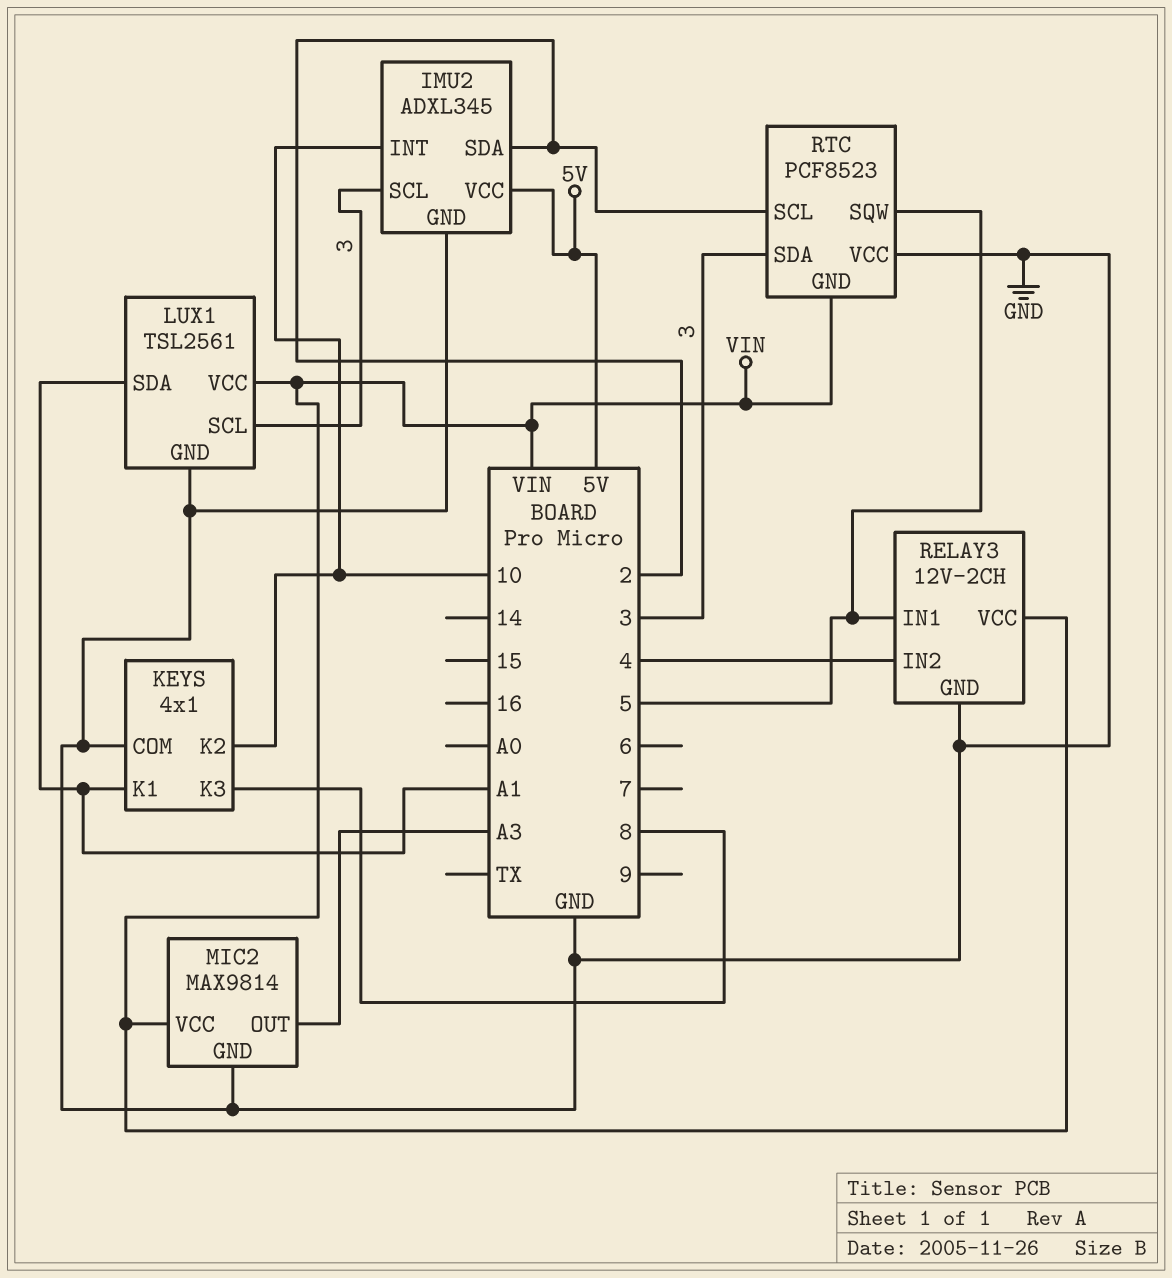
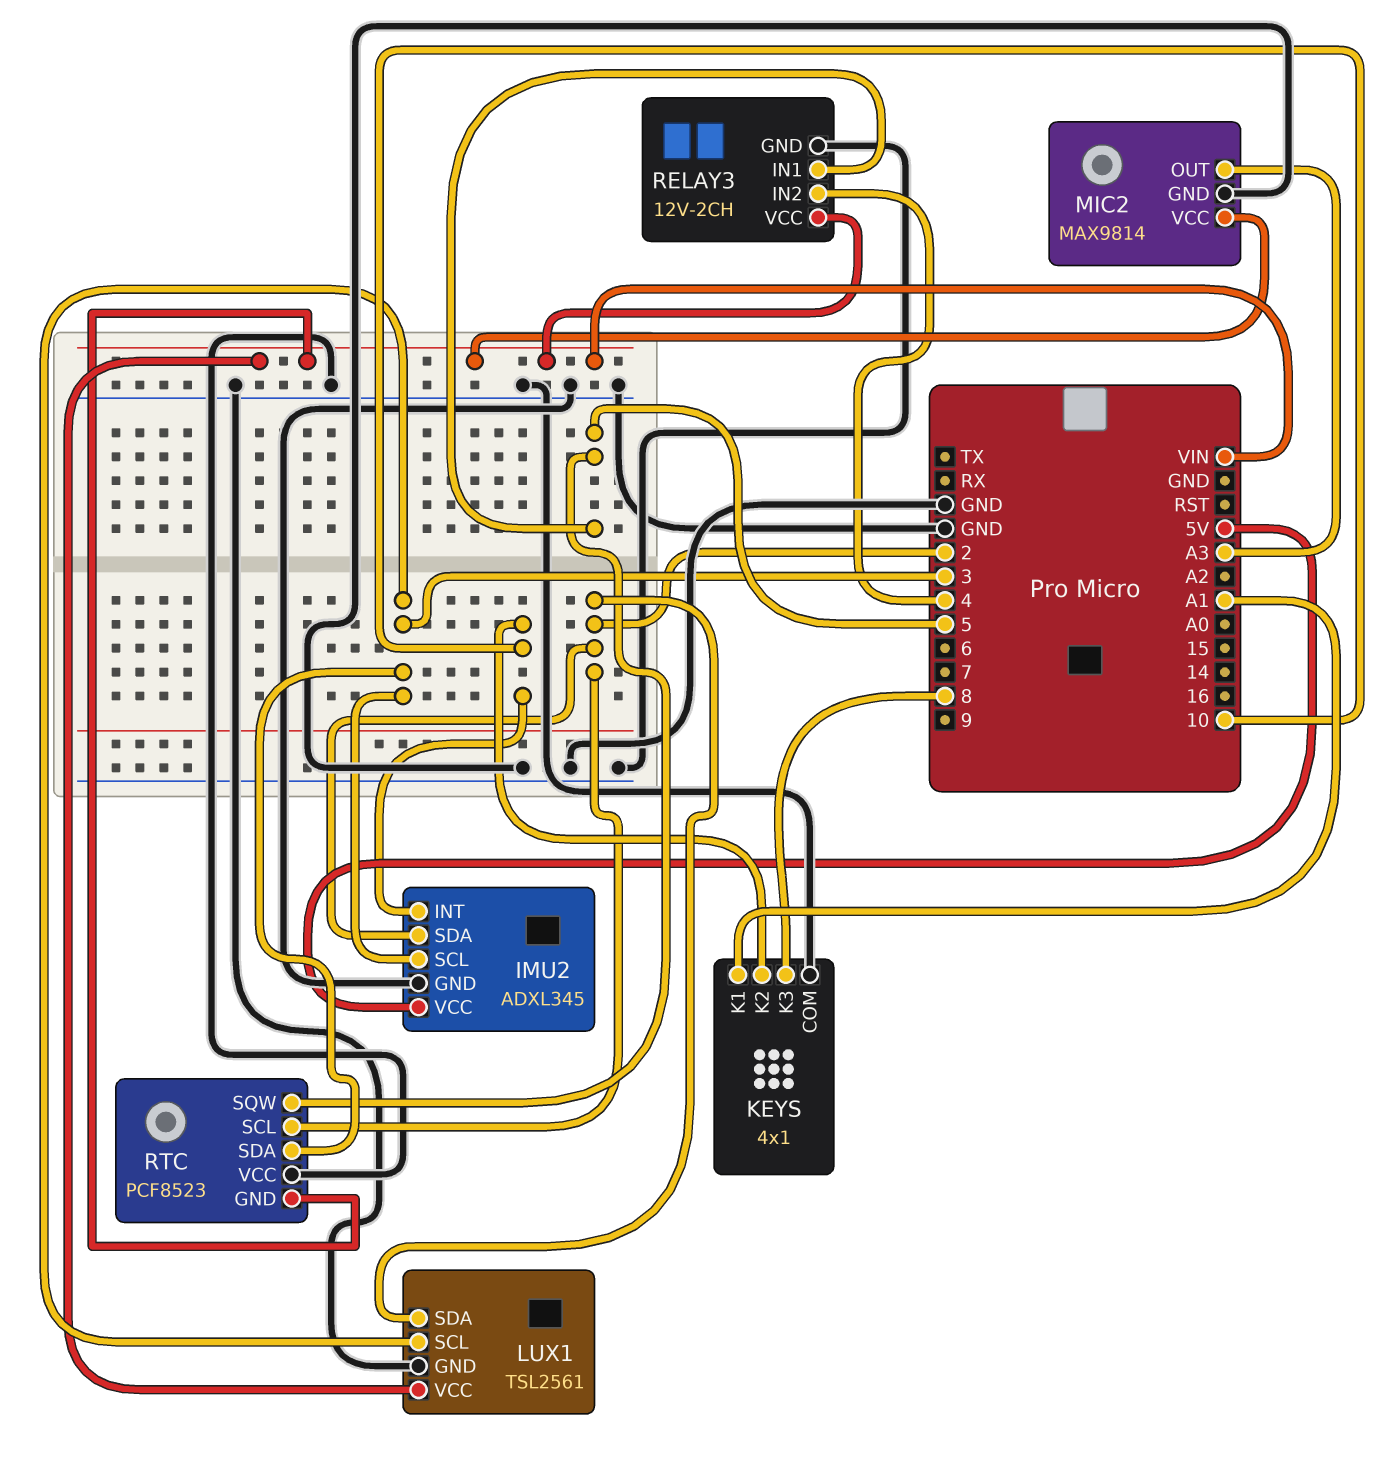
LUX1 pin SDA: A1 -> 2

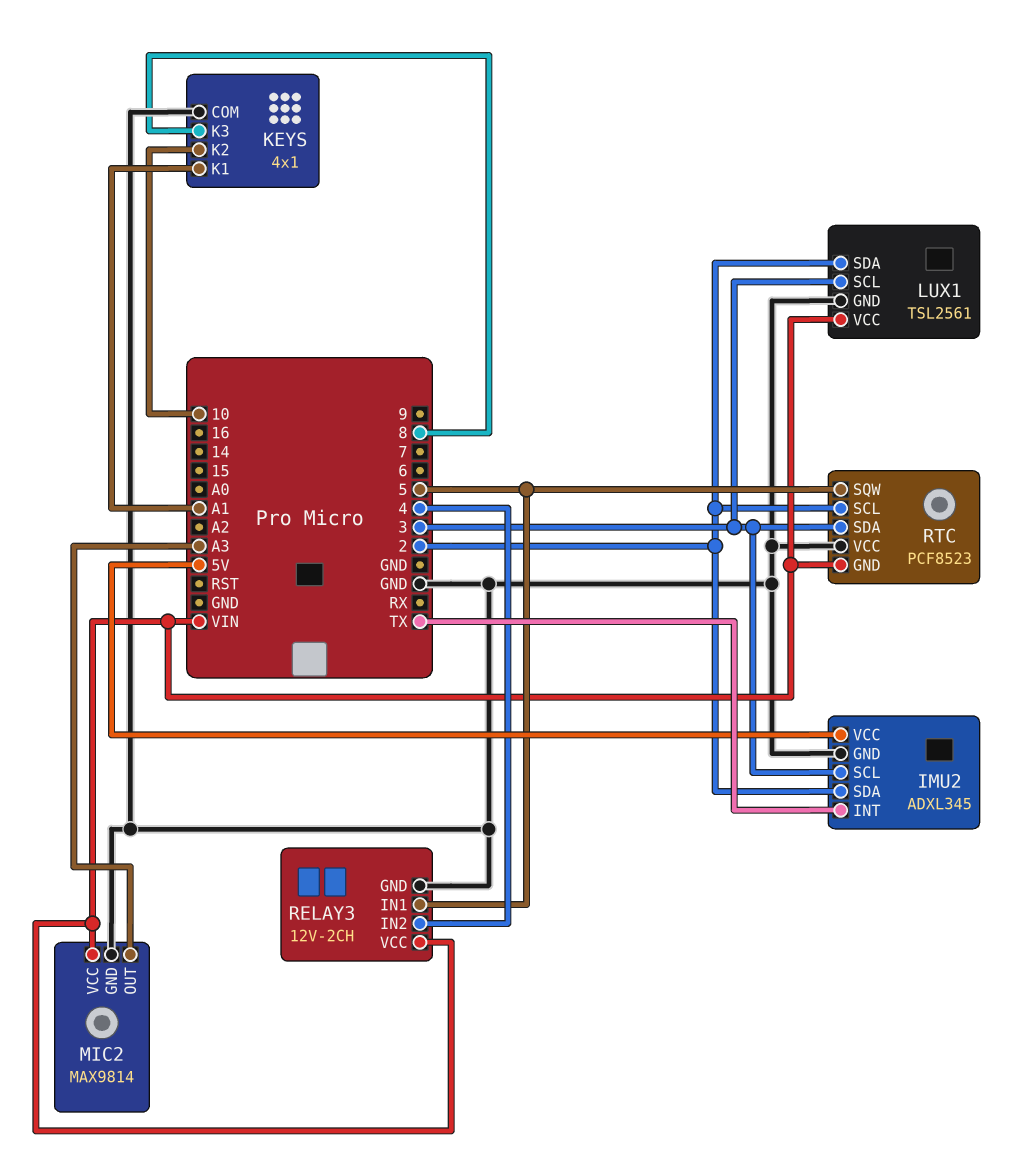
IMU2 pin INT: 10 -> TX

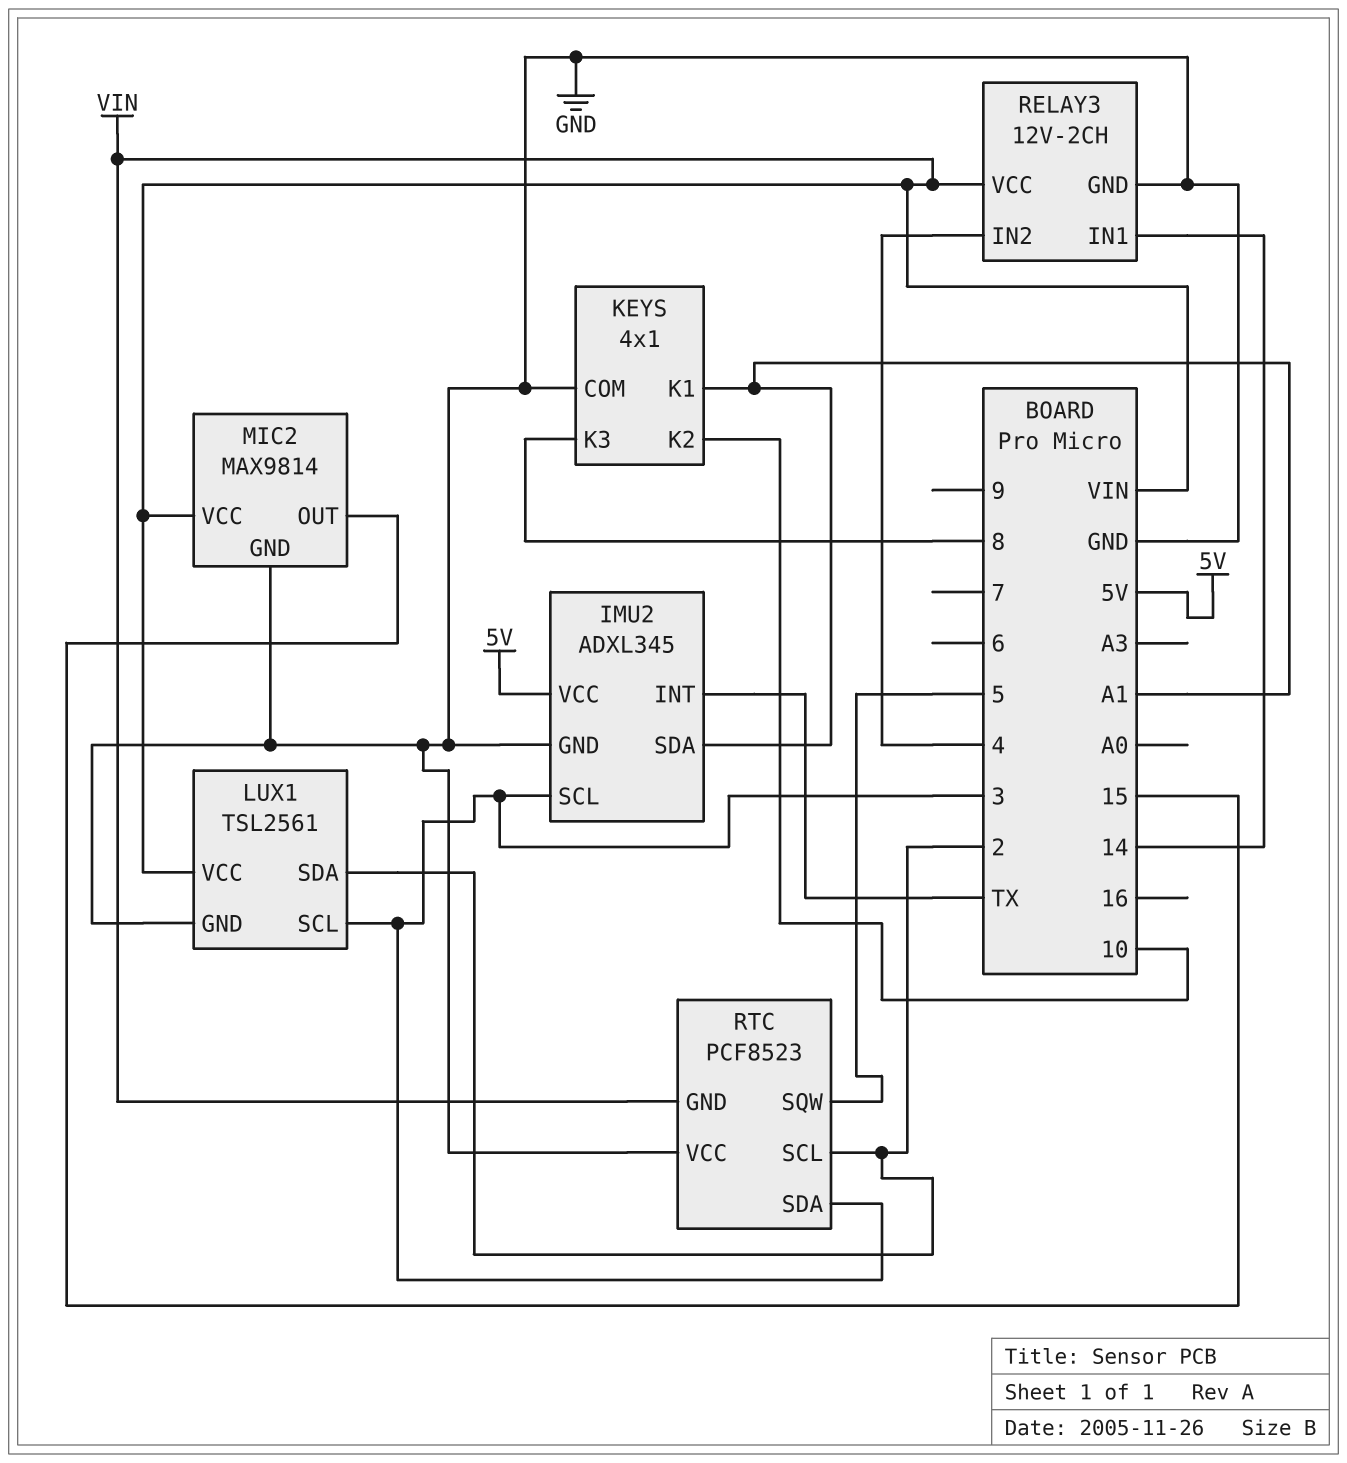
IMU2 pin SDA: 2 -> A1
MIC2 pin OUT: A3 -> 15
RELAY3 pin IN1: 5 -> 14

